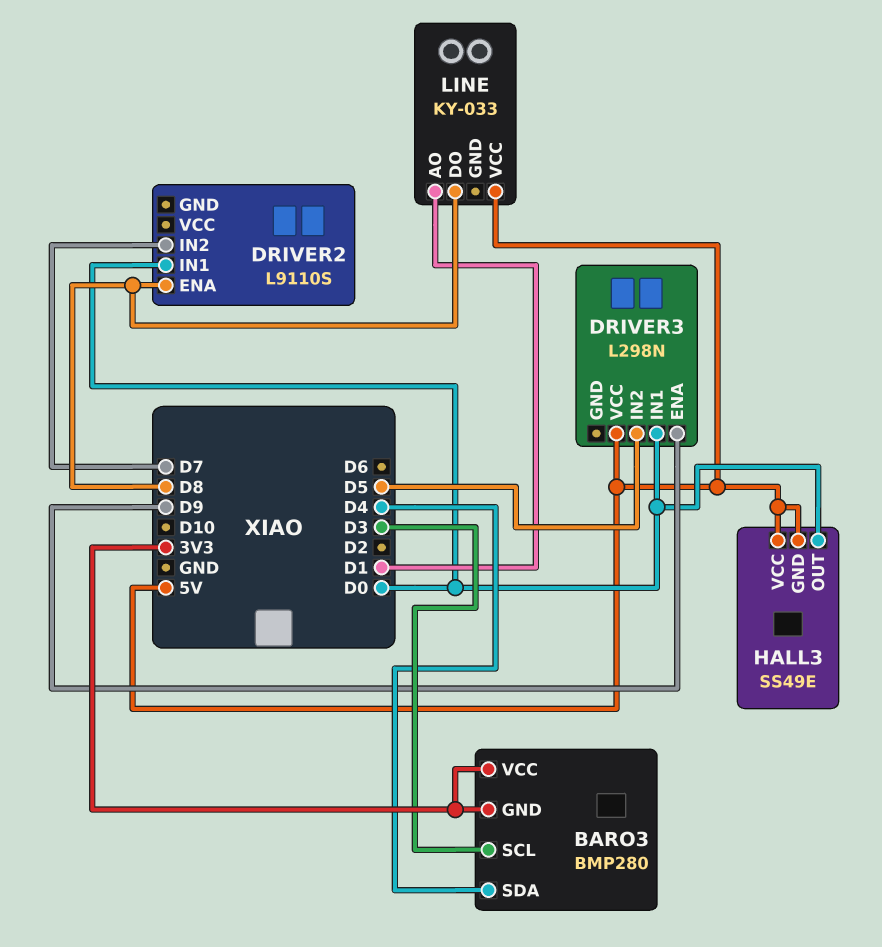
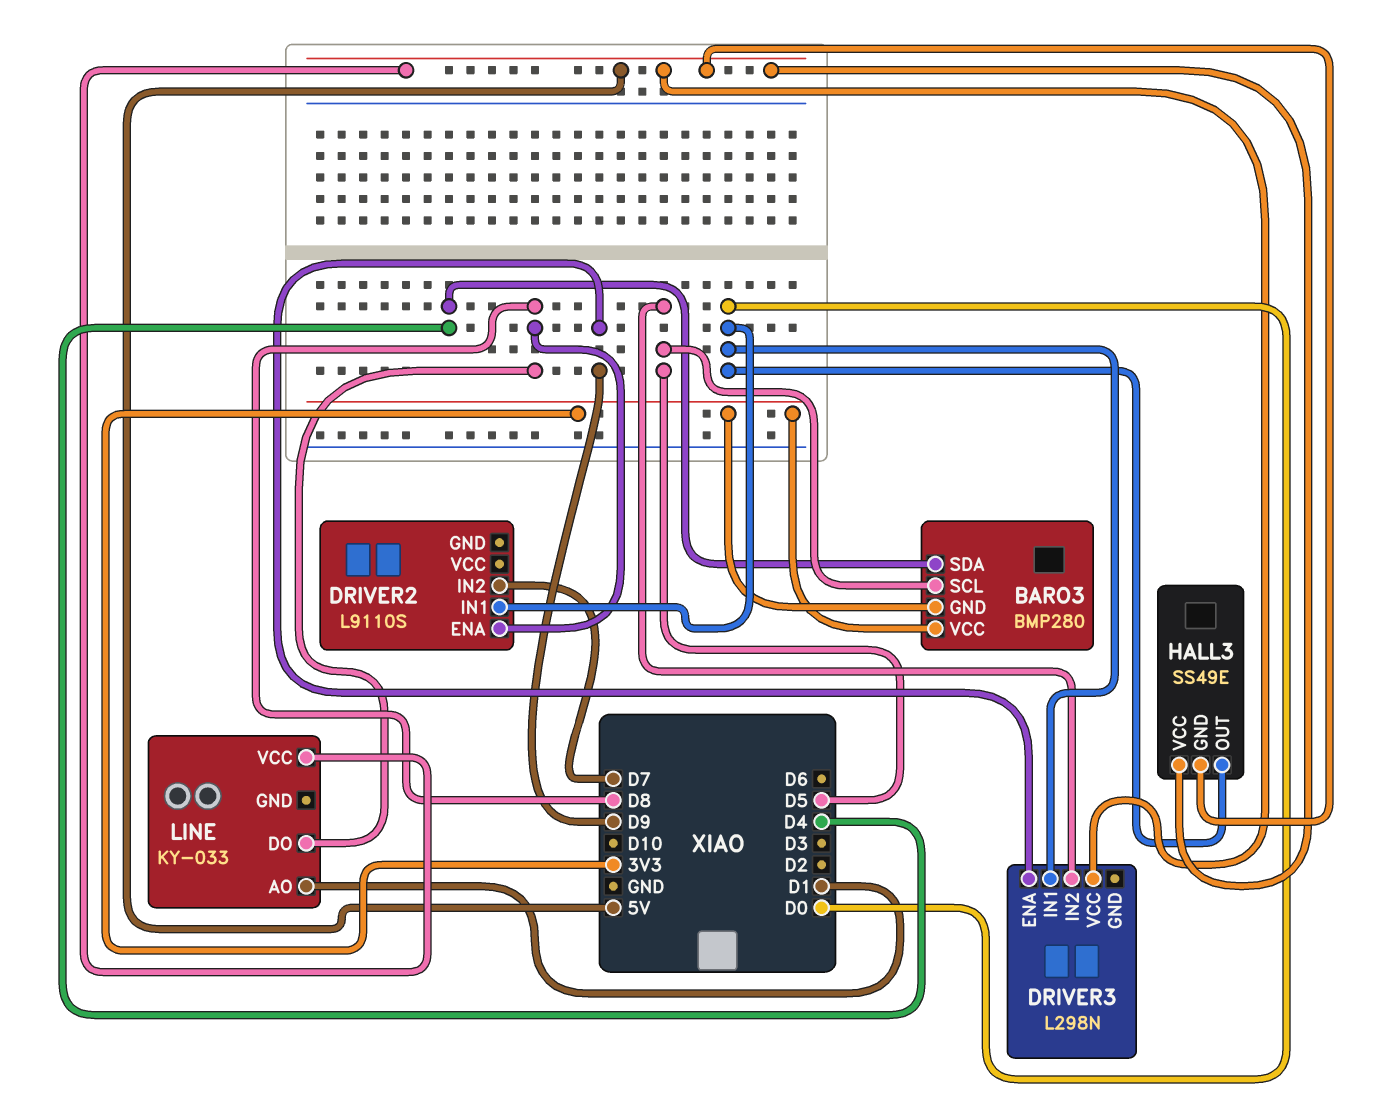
BARO3 pin SCL: D3 -> D5

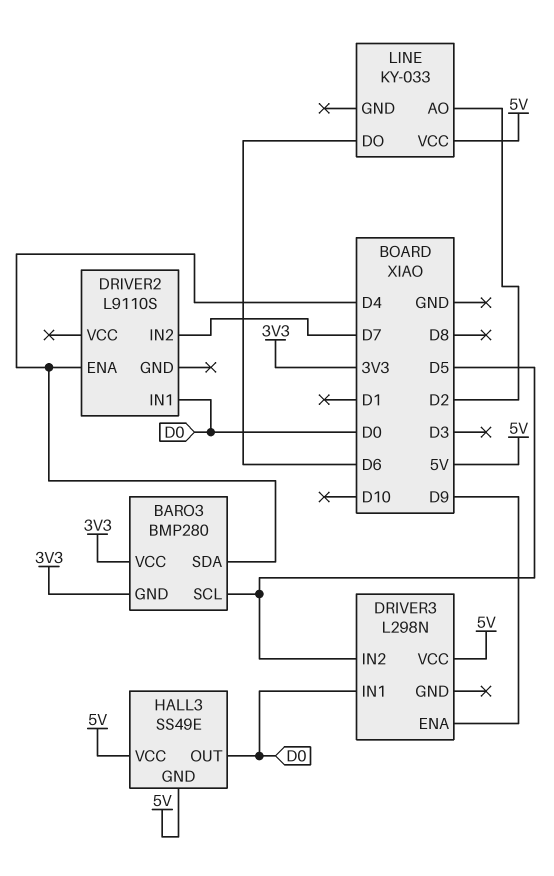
DRIVER2 pin ENA: D8 -> D4
LINE pin AO: D1 -> D2
LINE pin DO: D8 -> D6

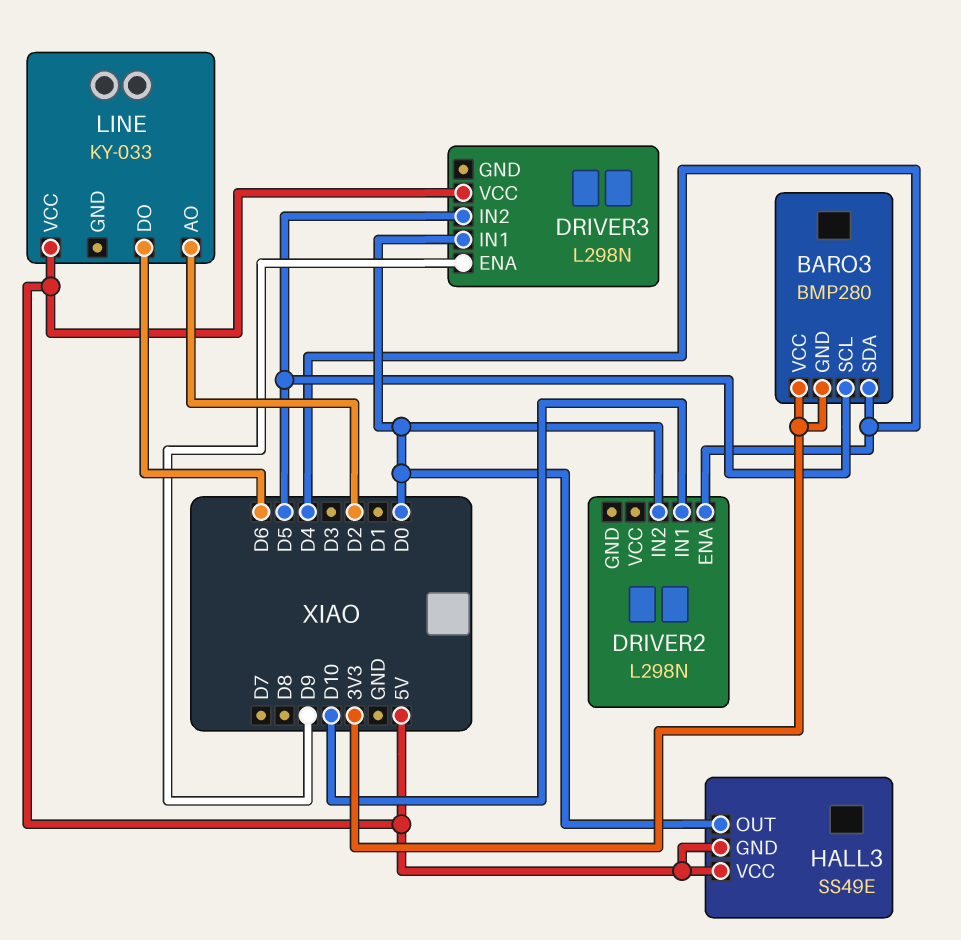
DRIVER2: L9110S -> L298N
DRIVER2 pin IN1: D0 -> D10
DRIVER2 pin IN2: D7 -> D0

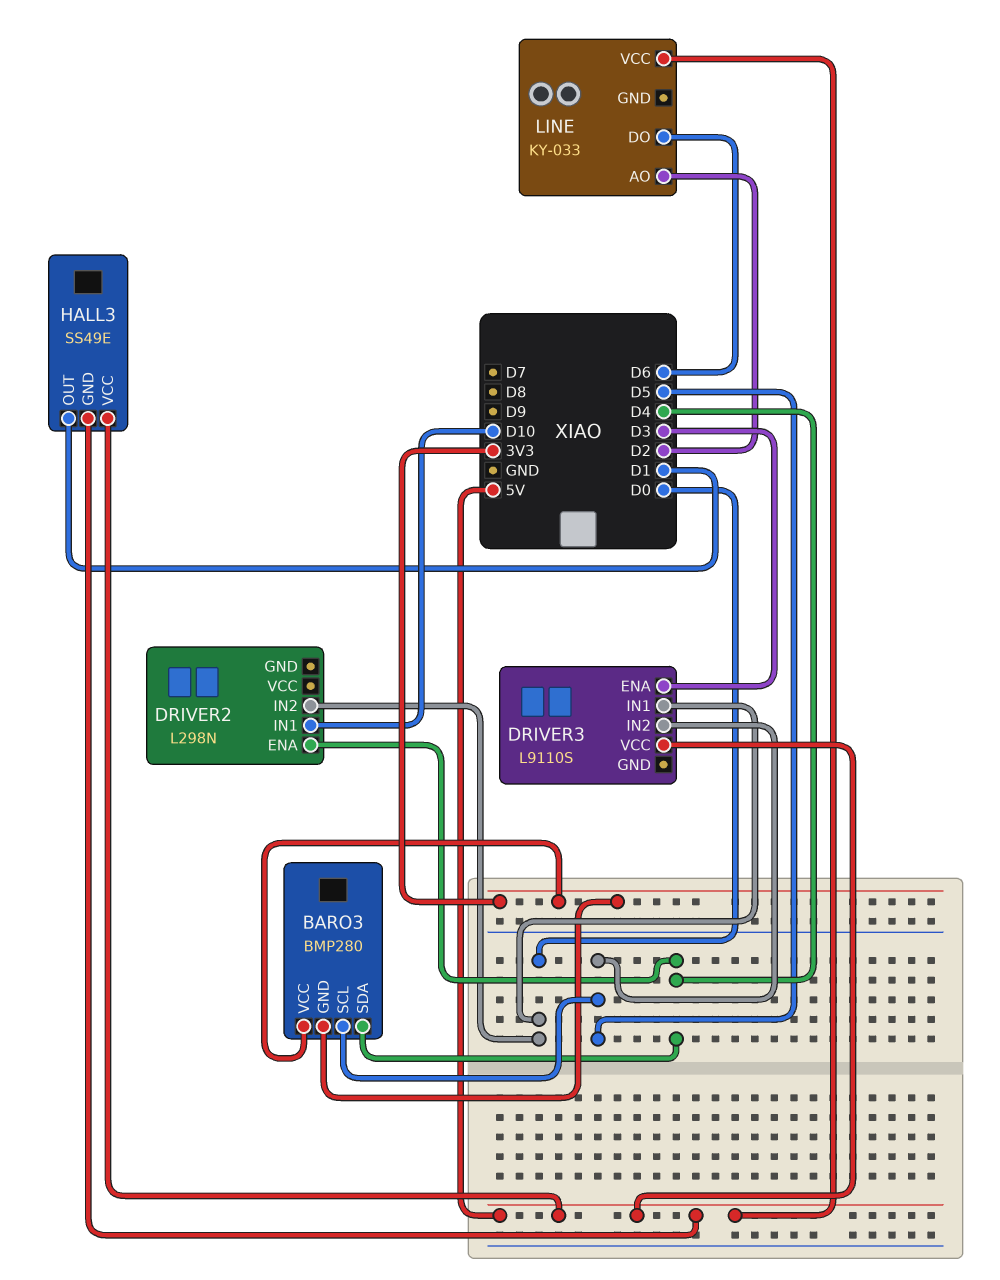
DRIVER3: L298N -> L9110S
DRIVER3 pin ENA: D9 -> D3
HALL3 pin OUT: D0 -> D1

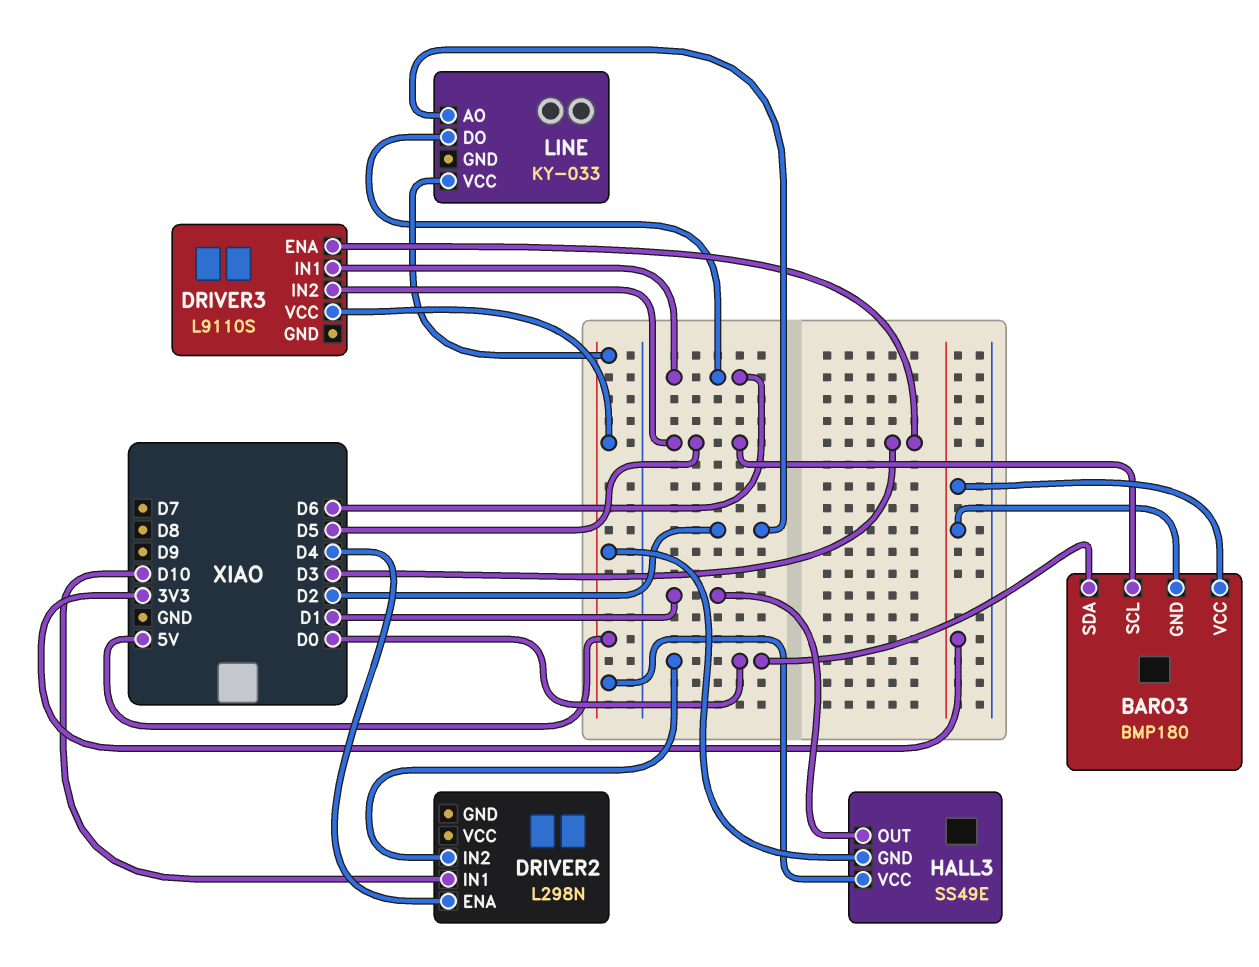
BARO3: BMP280 -> BMP180
BARO3 pin SDA: D4 -> D0
DRIVER3 pin IN1: D0 -> D6

